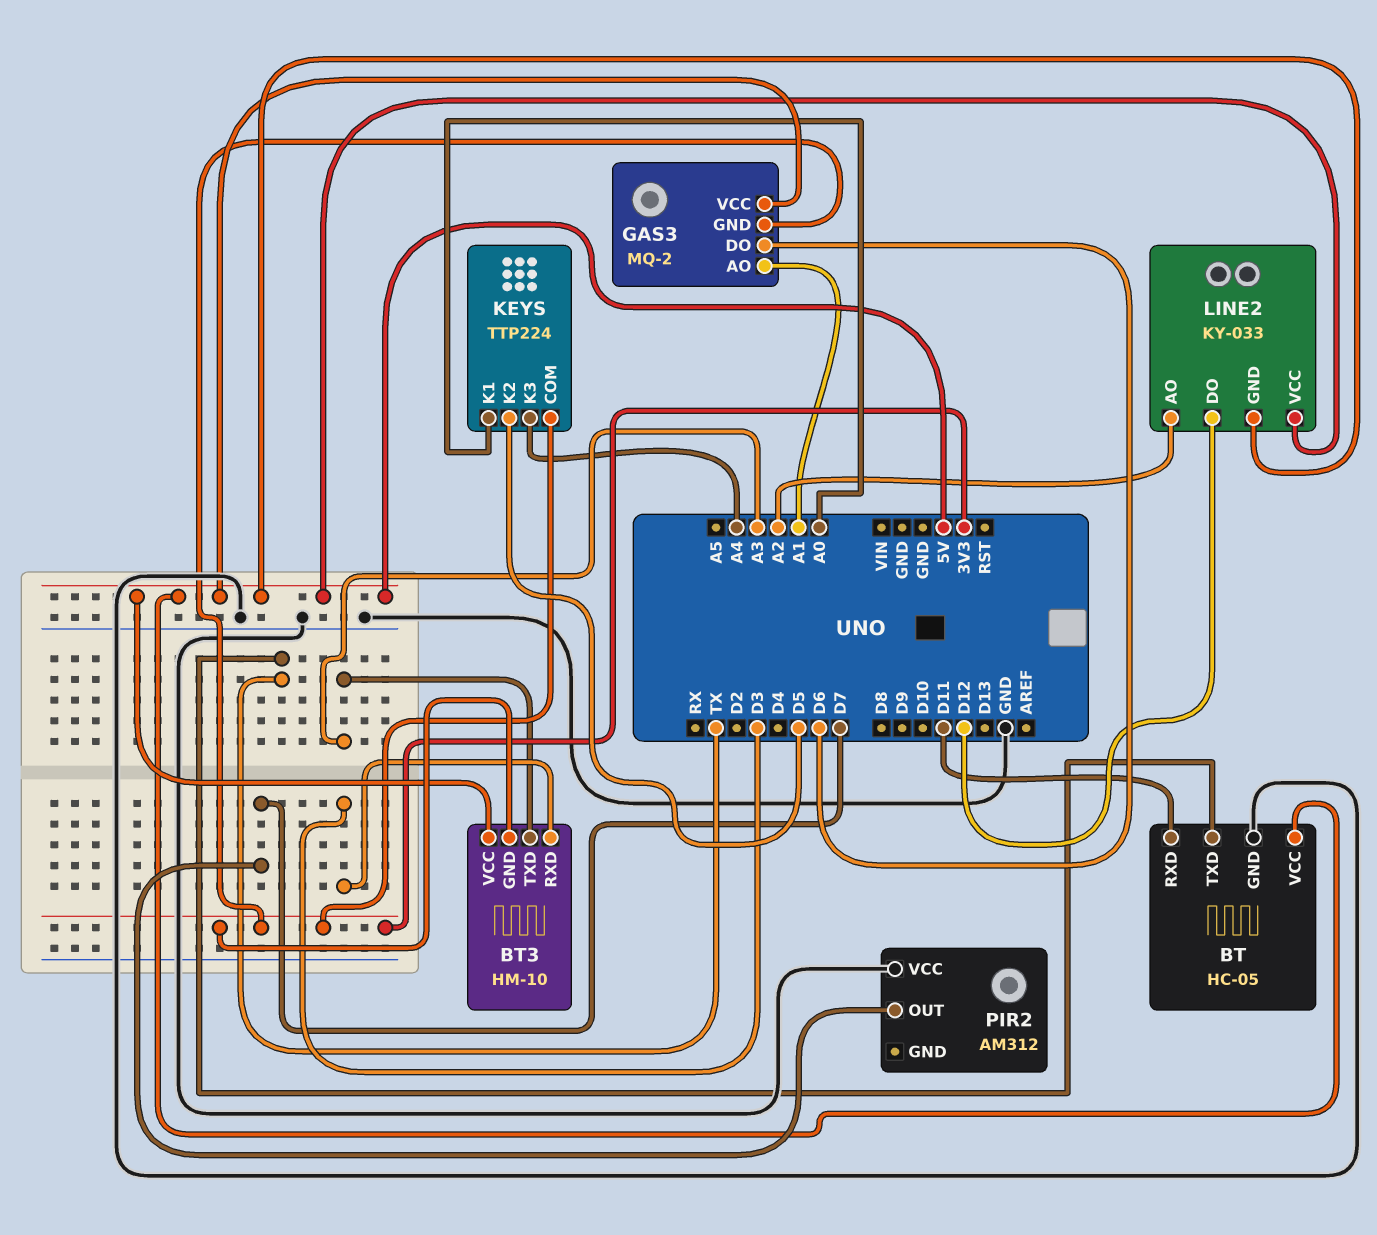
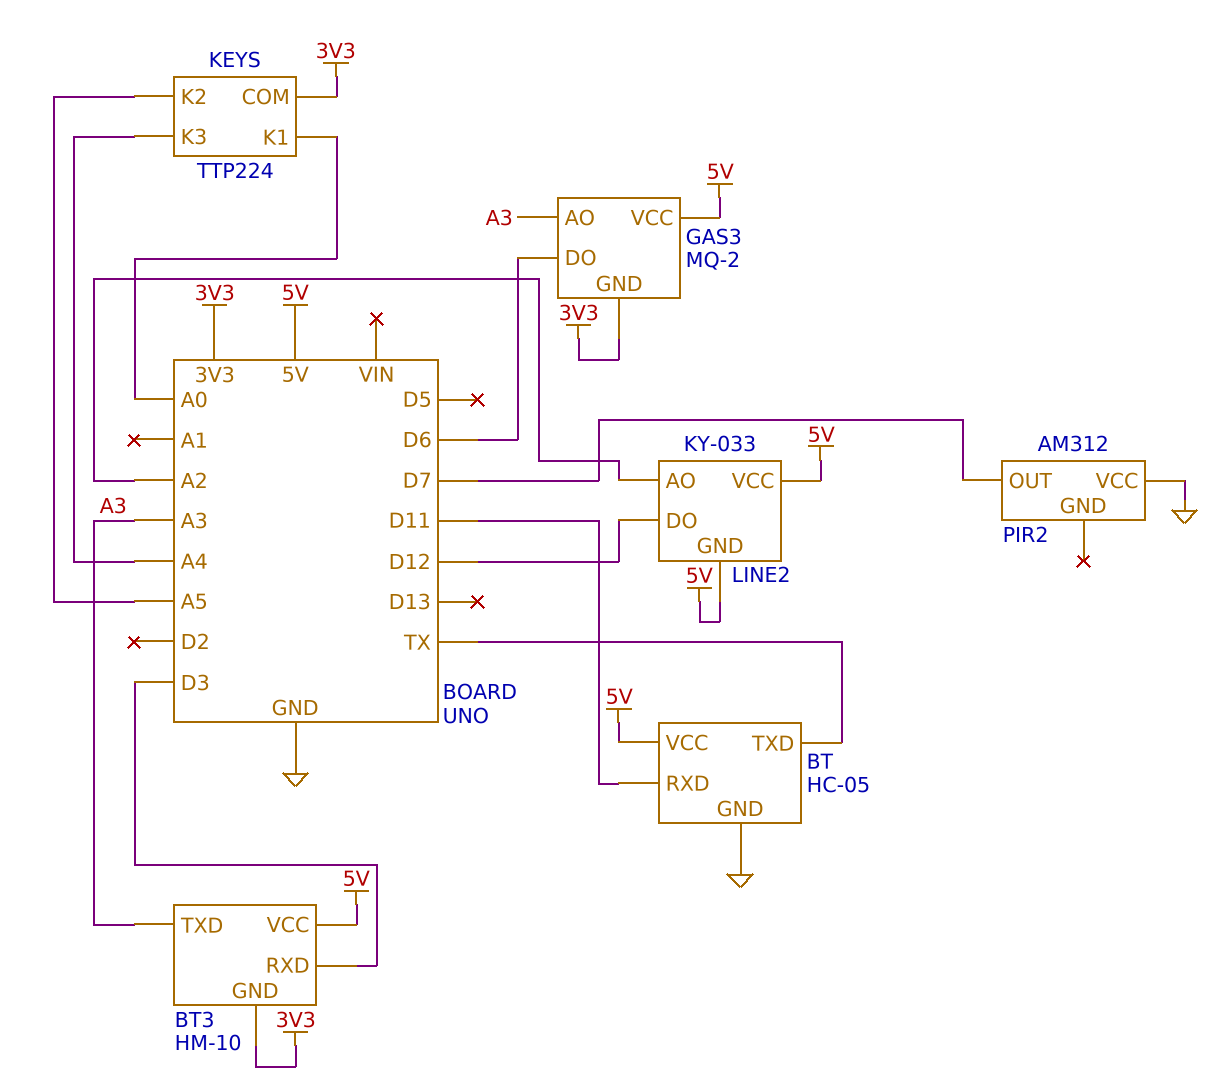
GAS3 pin AO: A1 -> A3
KEYS pin K2: D5 -> A5

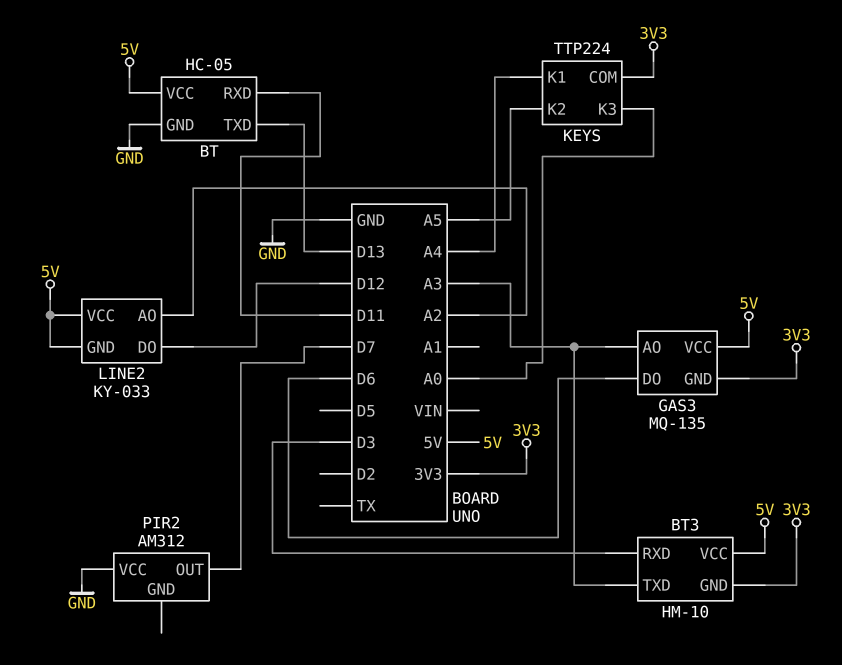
BT pin TXD: TX -> D13
GAS3: MQ-2 -> MQ-135
KEYS pin K1: A0 -> A4
KEYS pin K3: A4 -> A0

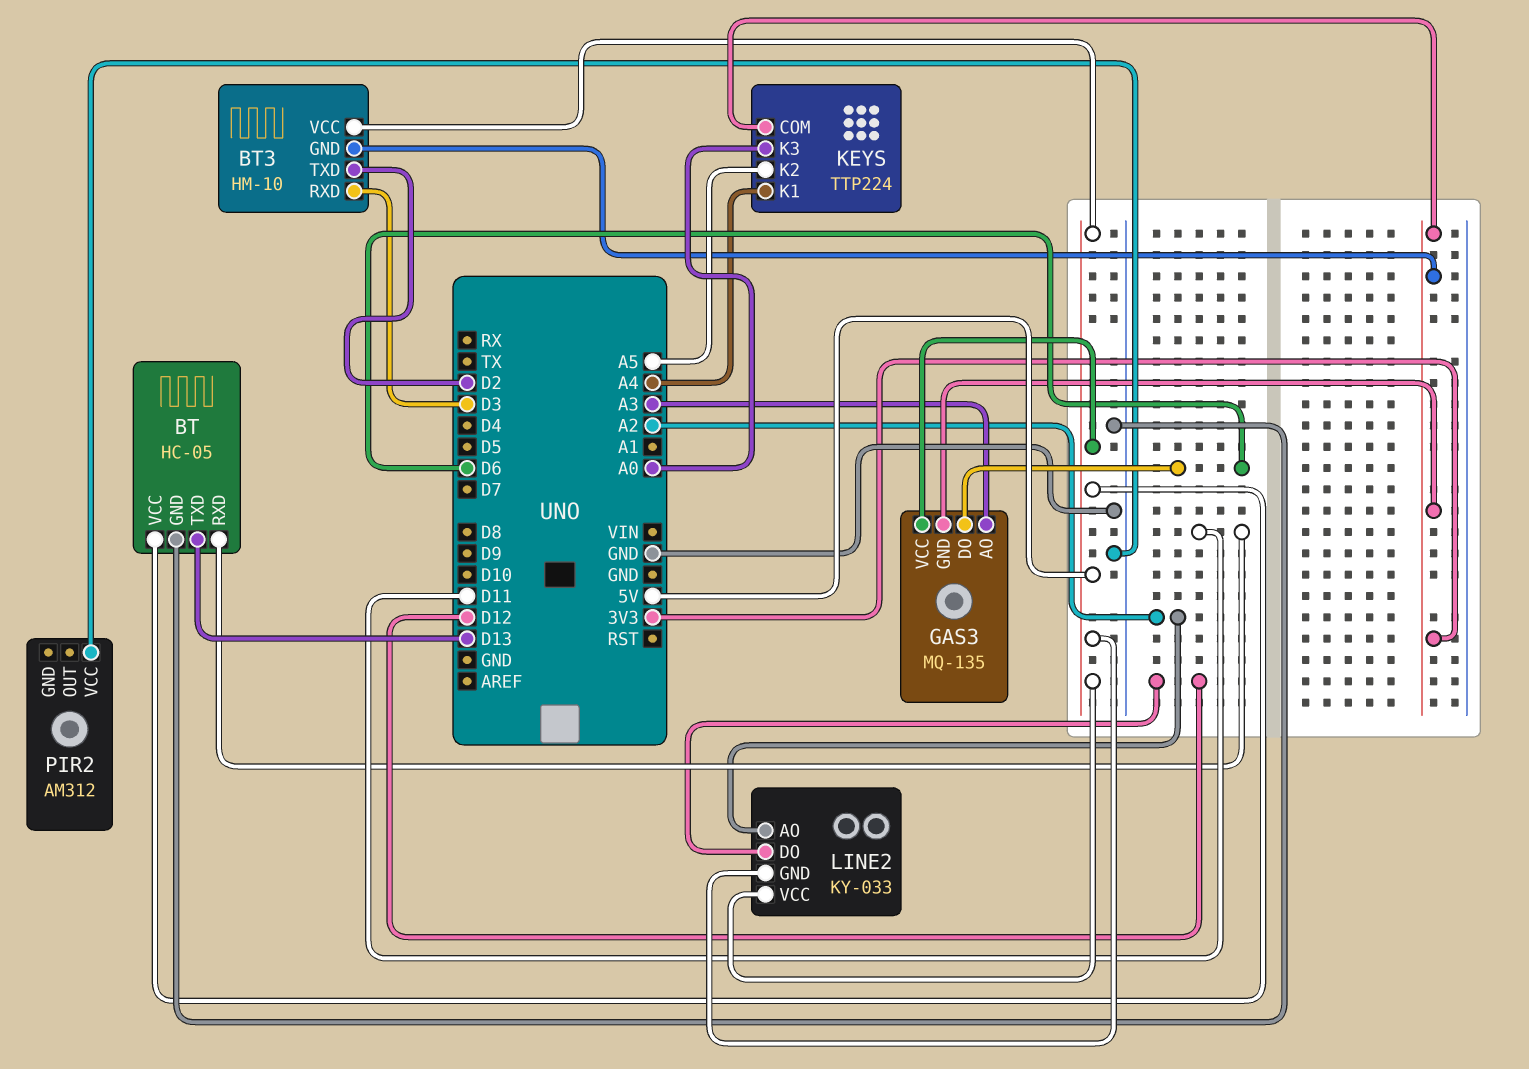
BT3 pin TXD: A3 -> D2
PIR2 pin OUT: D7 -> none

